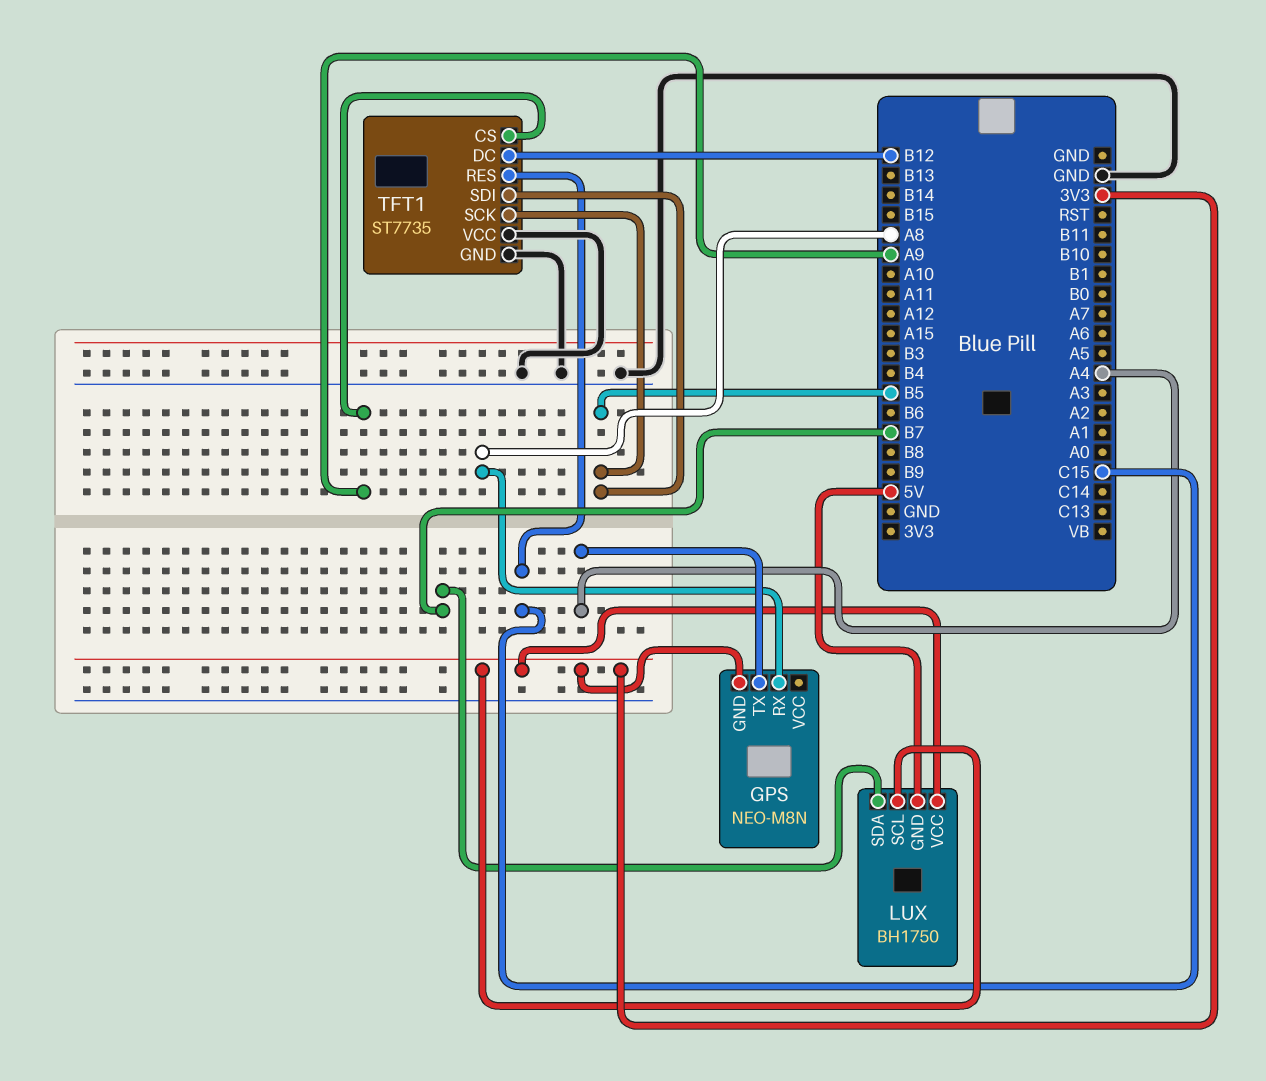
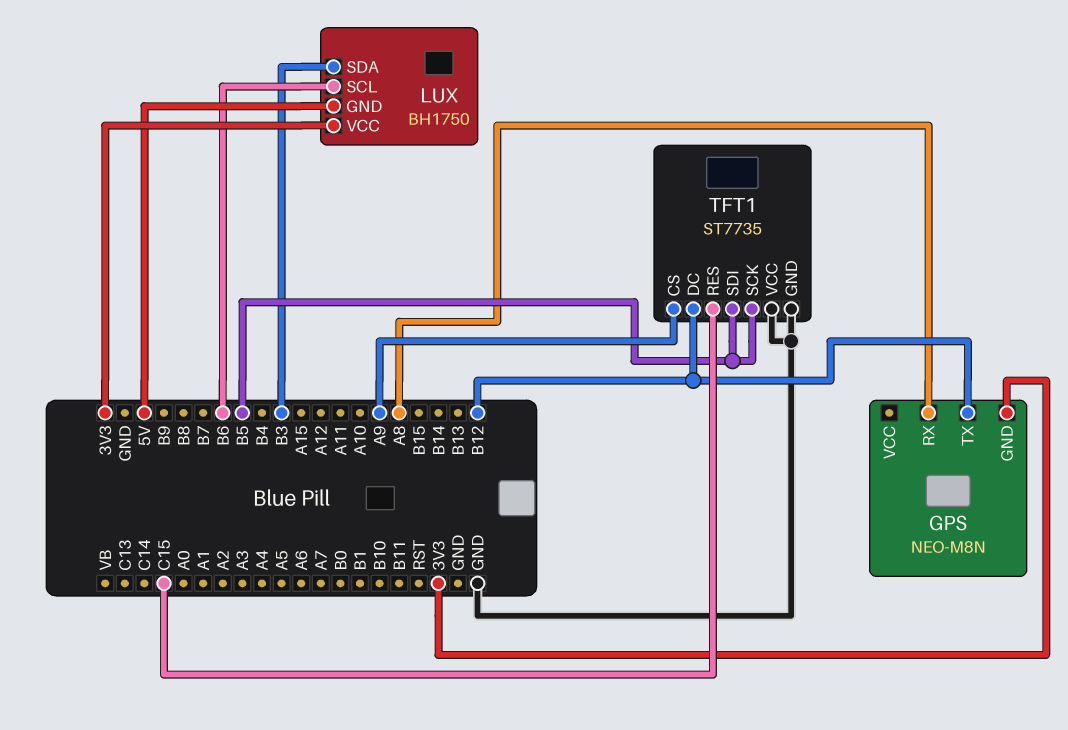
GPS pin TX: A4 -> B12
LUX pin SCL: 3V3 -> B6
LUX pin SDA: B7 -> B3

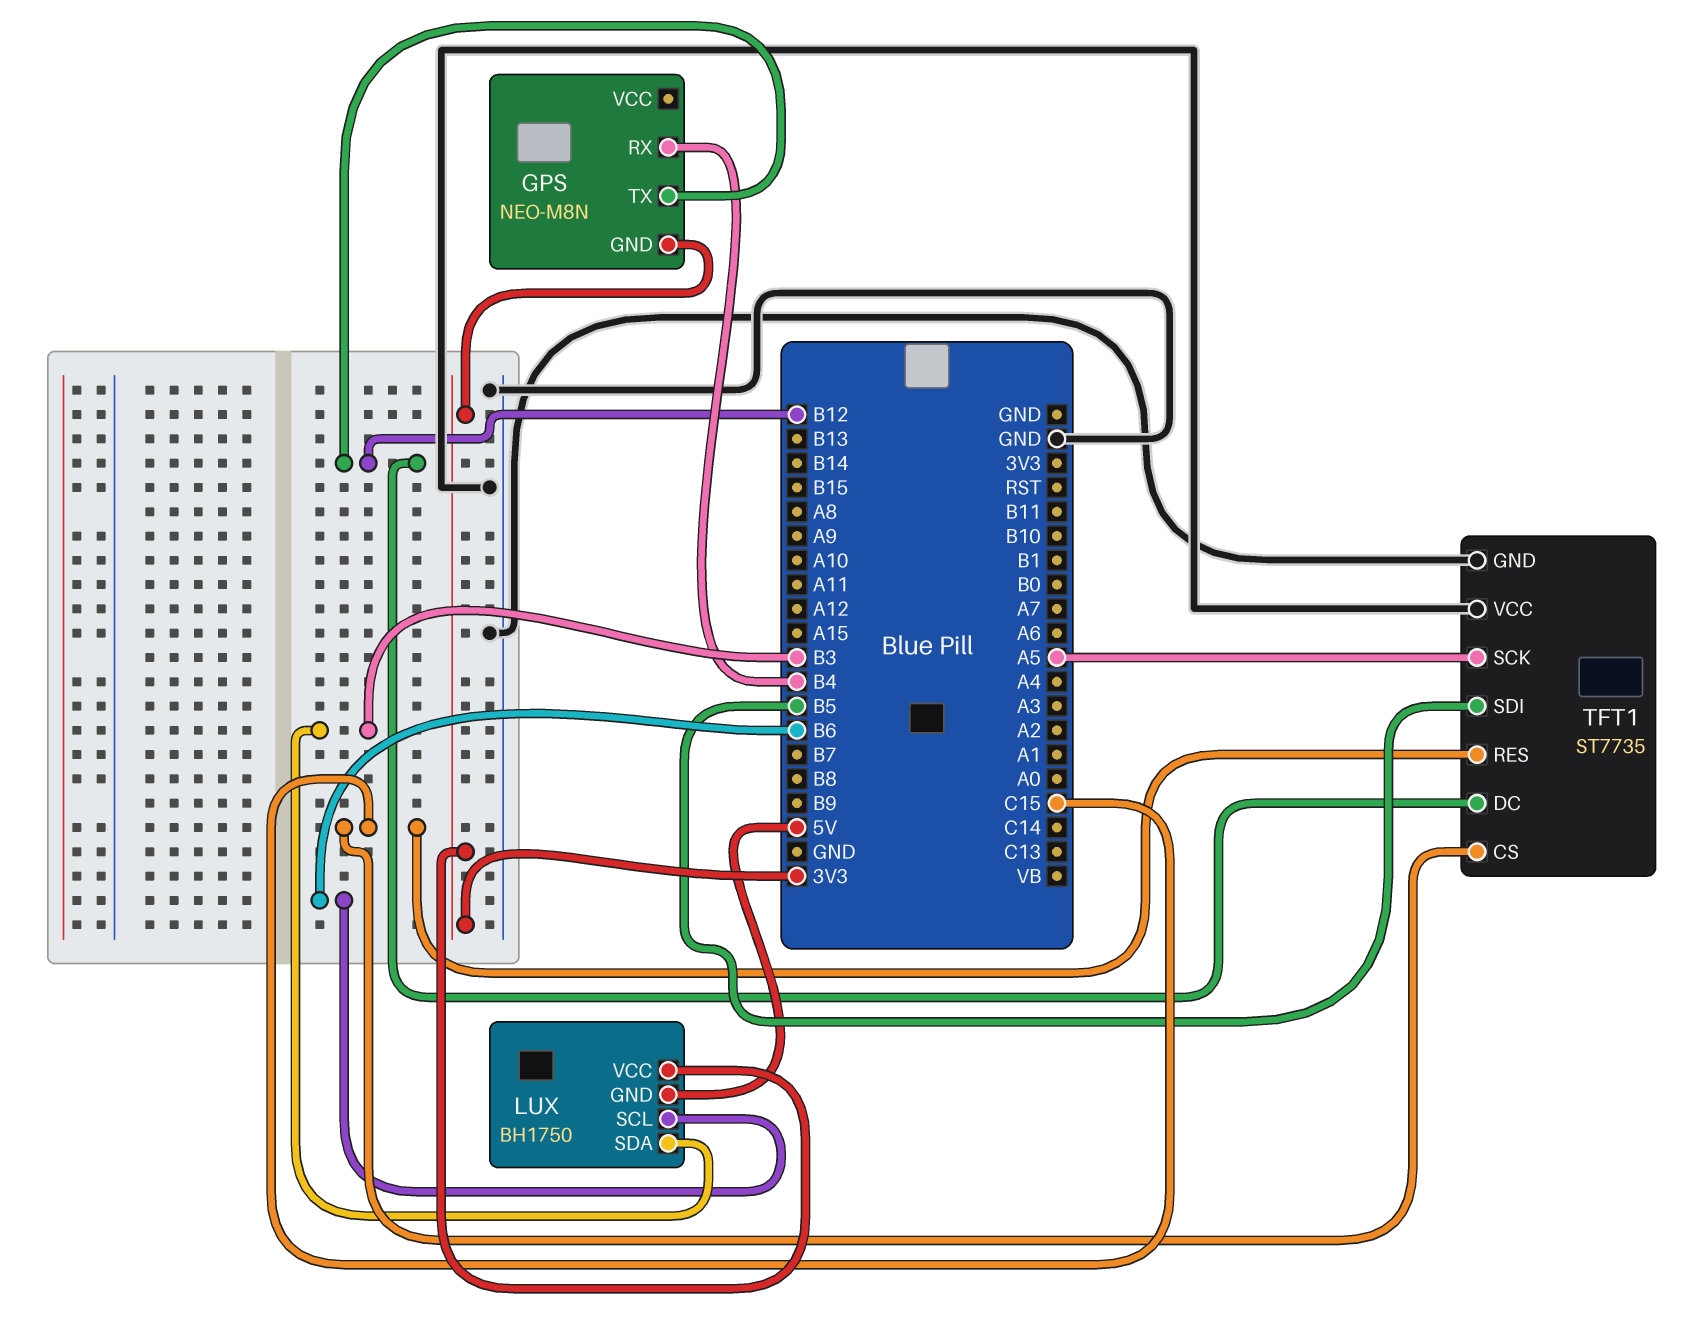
GPS pin RX: A8 -> B4
TFT1 pin CS: A9 -> C15
TFT1 pin SCK: B5 -> A5

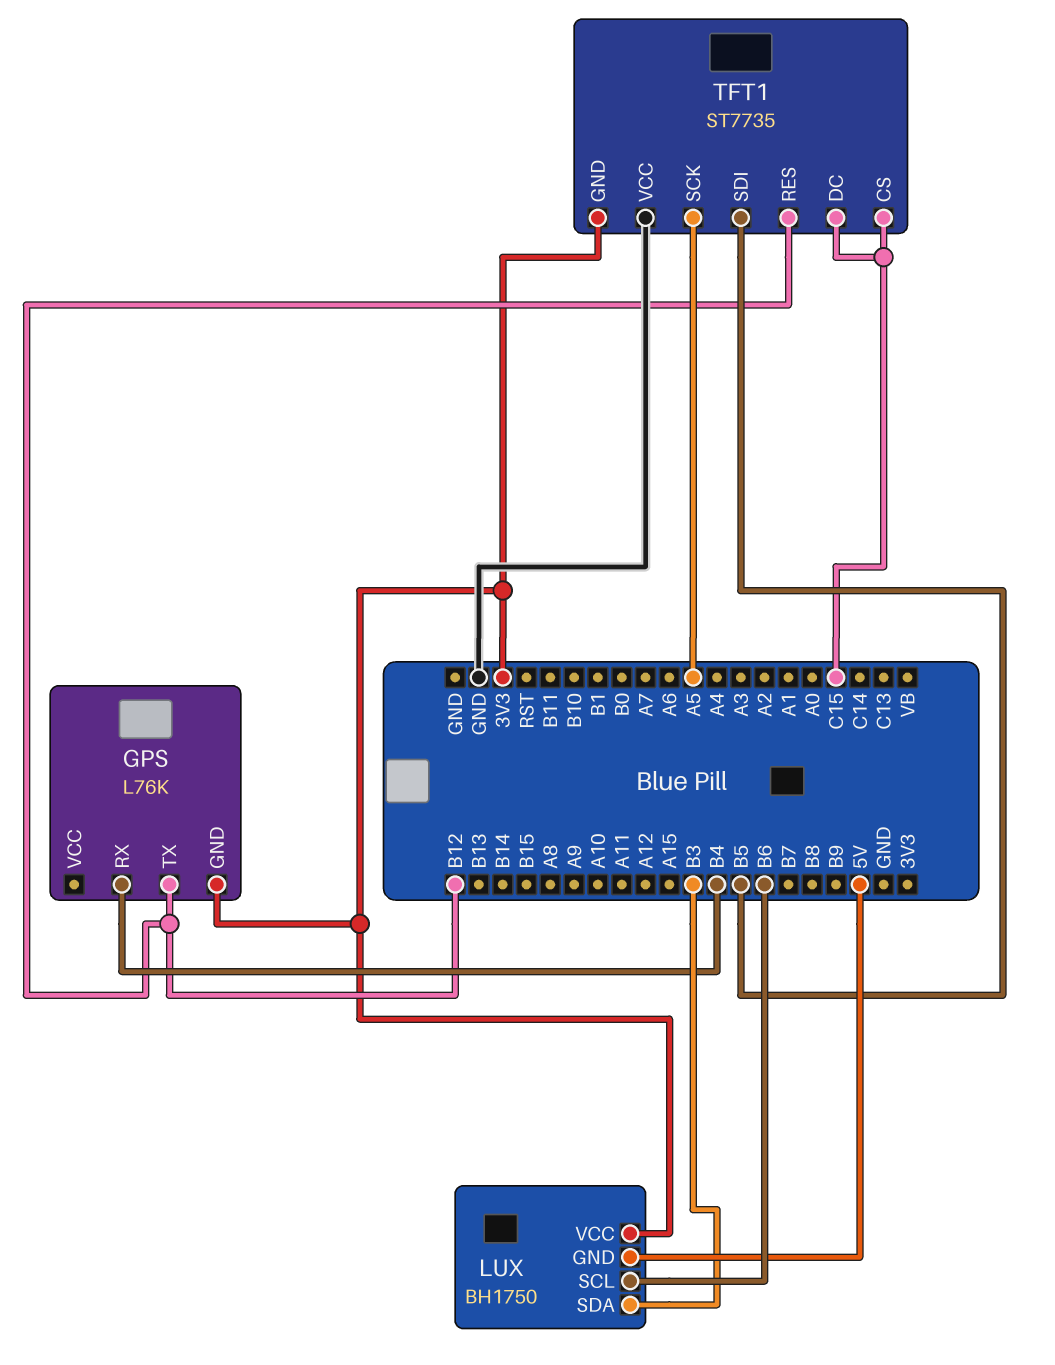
GPS: NEO-M8N -> L76K
TFT1 pin DC: B12 -> C15
TFT1 pin GND: GND -> 3V3
TFT1 pin RES: C15 -> B12

